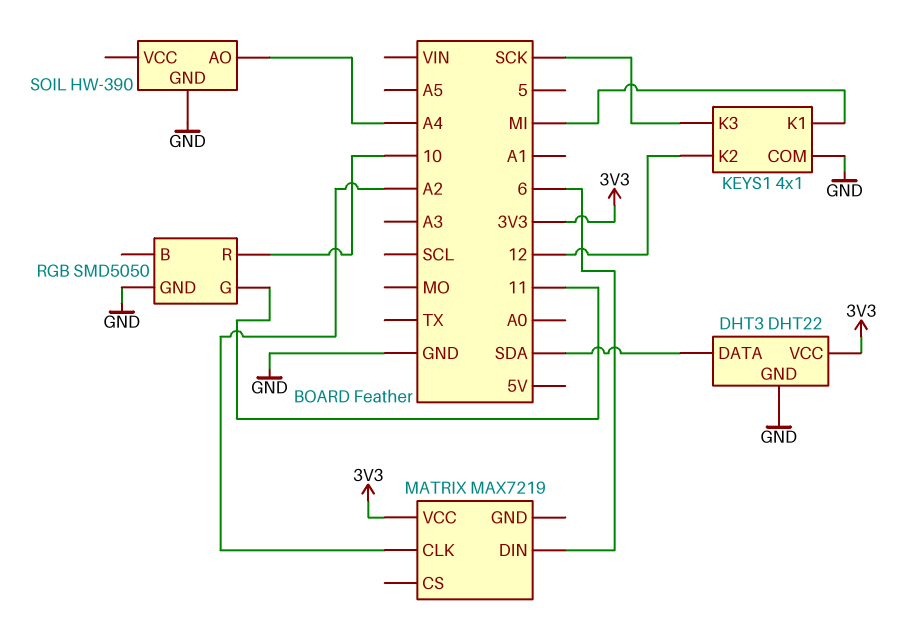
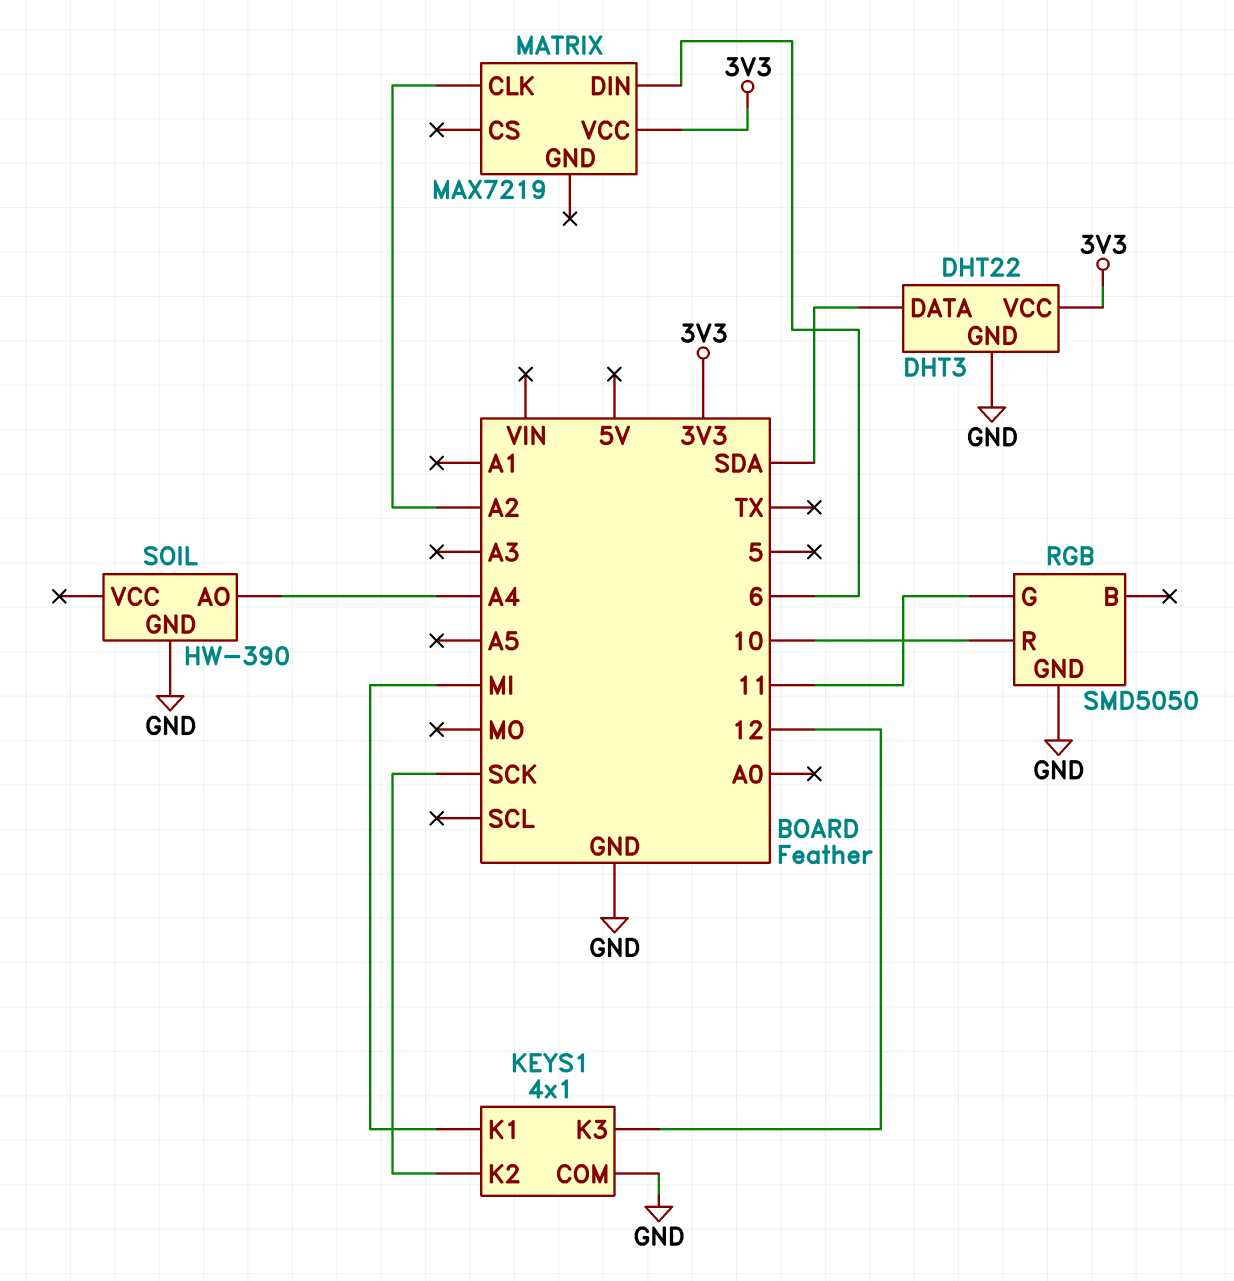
KEYS1 pin K2: 12 -> SCK
KEYS1 pin K3: SCK -> 12

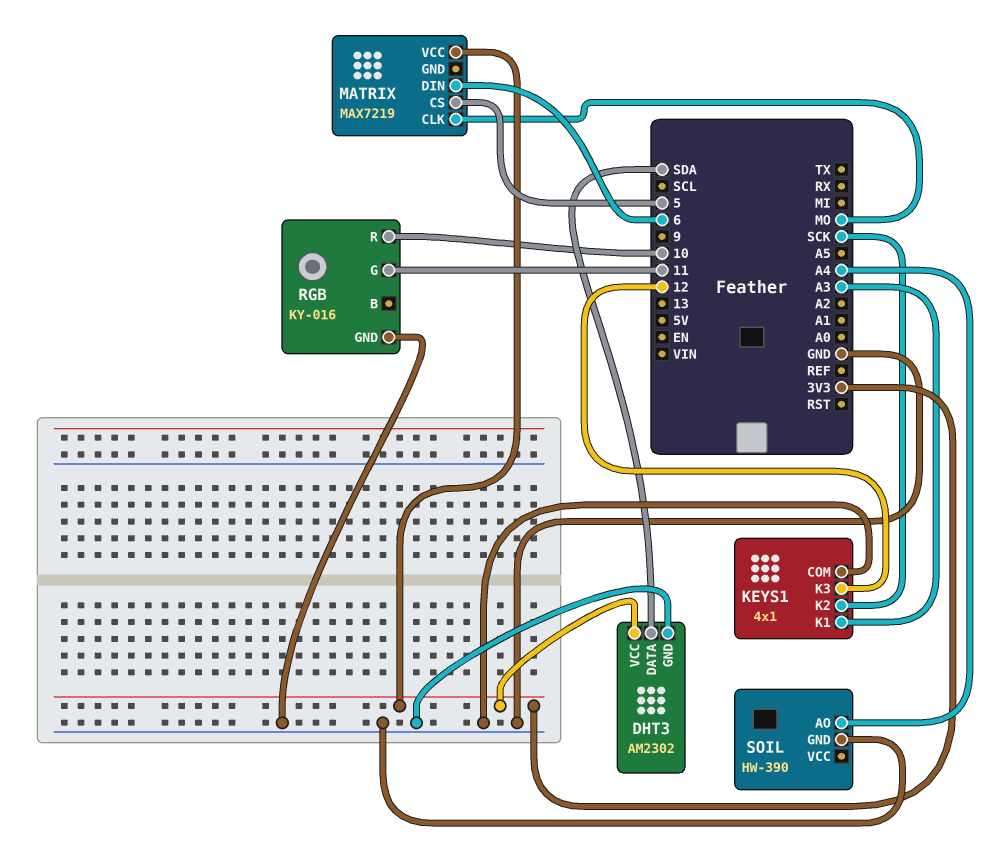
DHT3: DHT22 -> AM2302
KEYS1 pin K1: MI -> A3
MATRIX pin CLK: A2 -> MO
MATRIX pin CS: none -> 5
RGB: SMD5050 -> KY-016

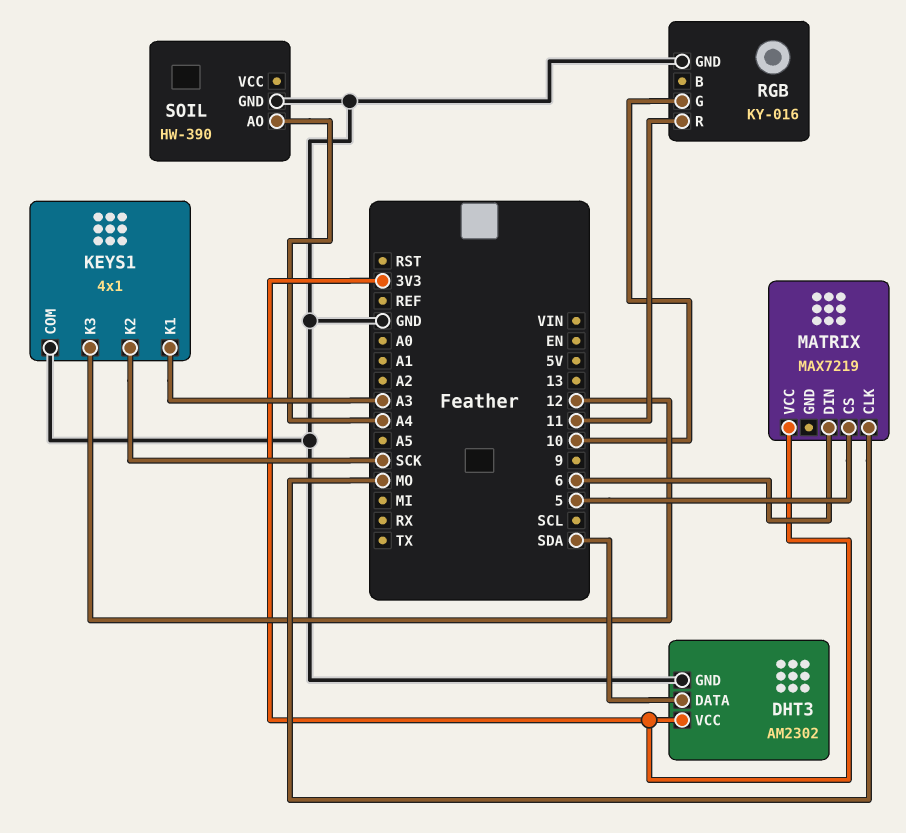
RGB pin G: 11 -> 10
RGB pin R: 10 -> 11

